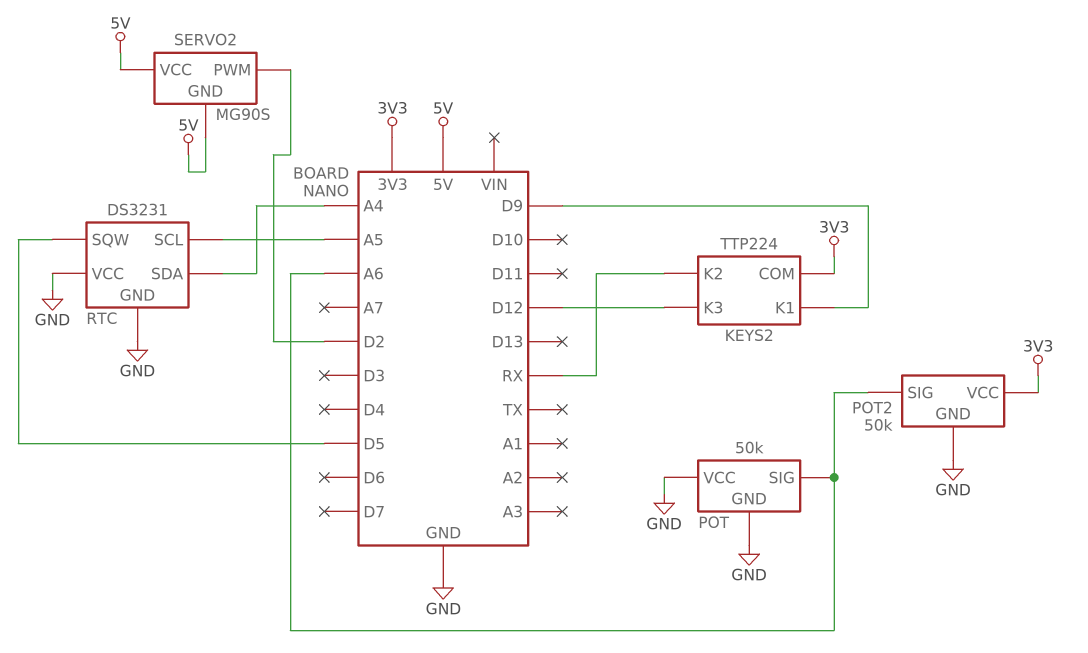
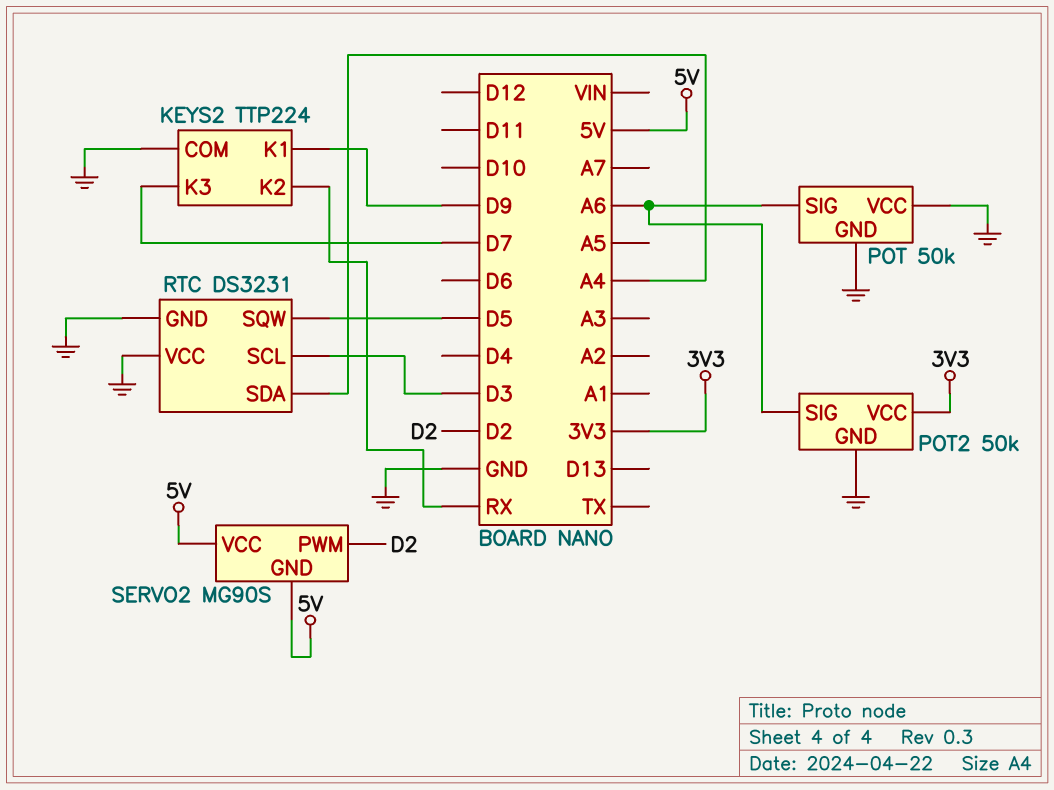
KEYS2 pin COM: 3V3 -> GND
KEYS2 pin K3: D12 -> D7
RTC pin SCL: A5 -> D3

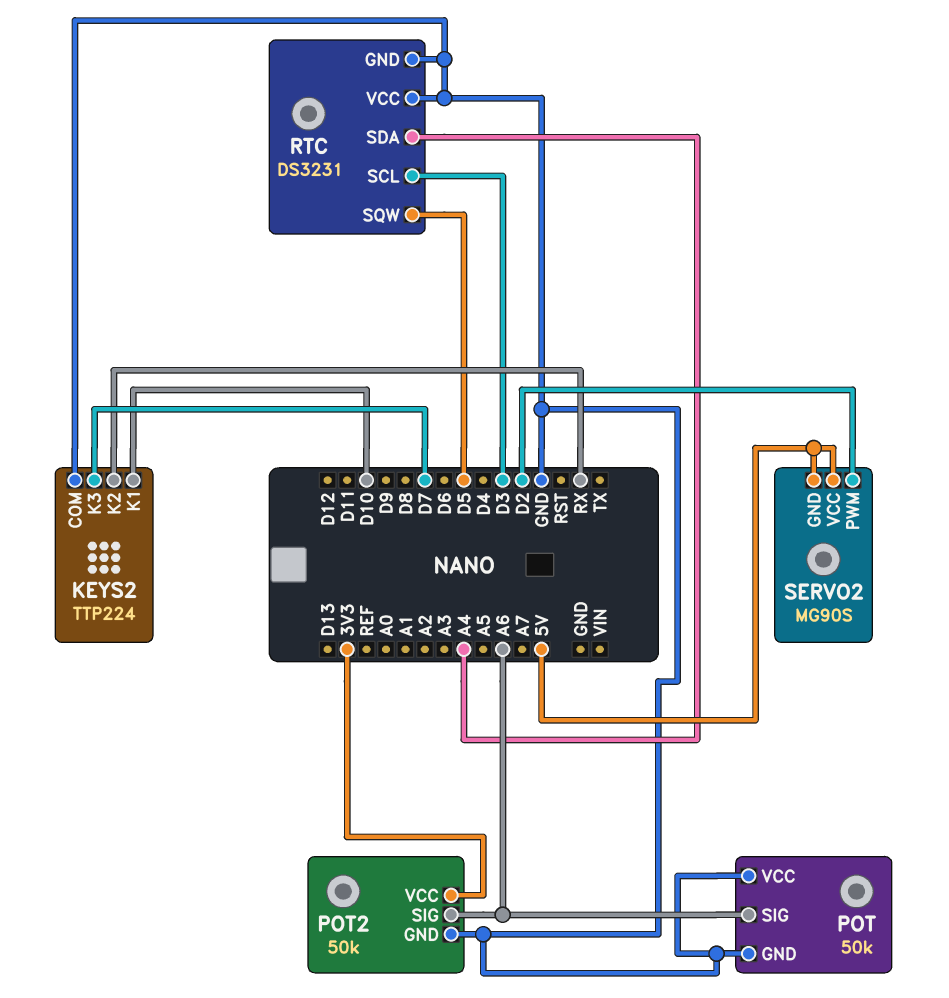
KEYS2 pin K1: D9 -> D10

